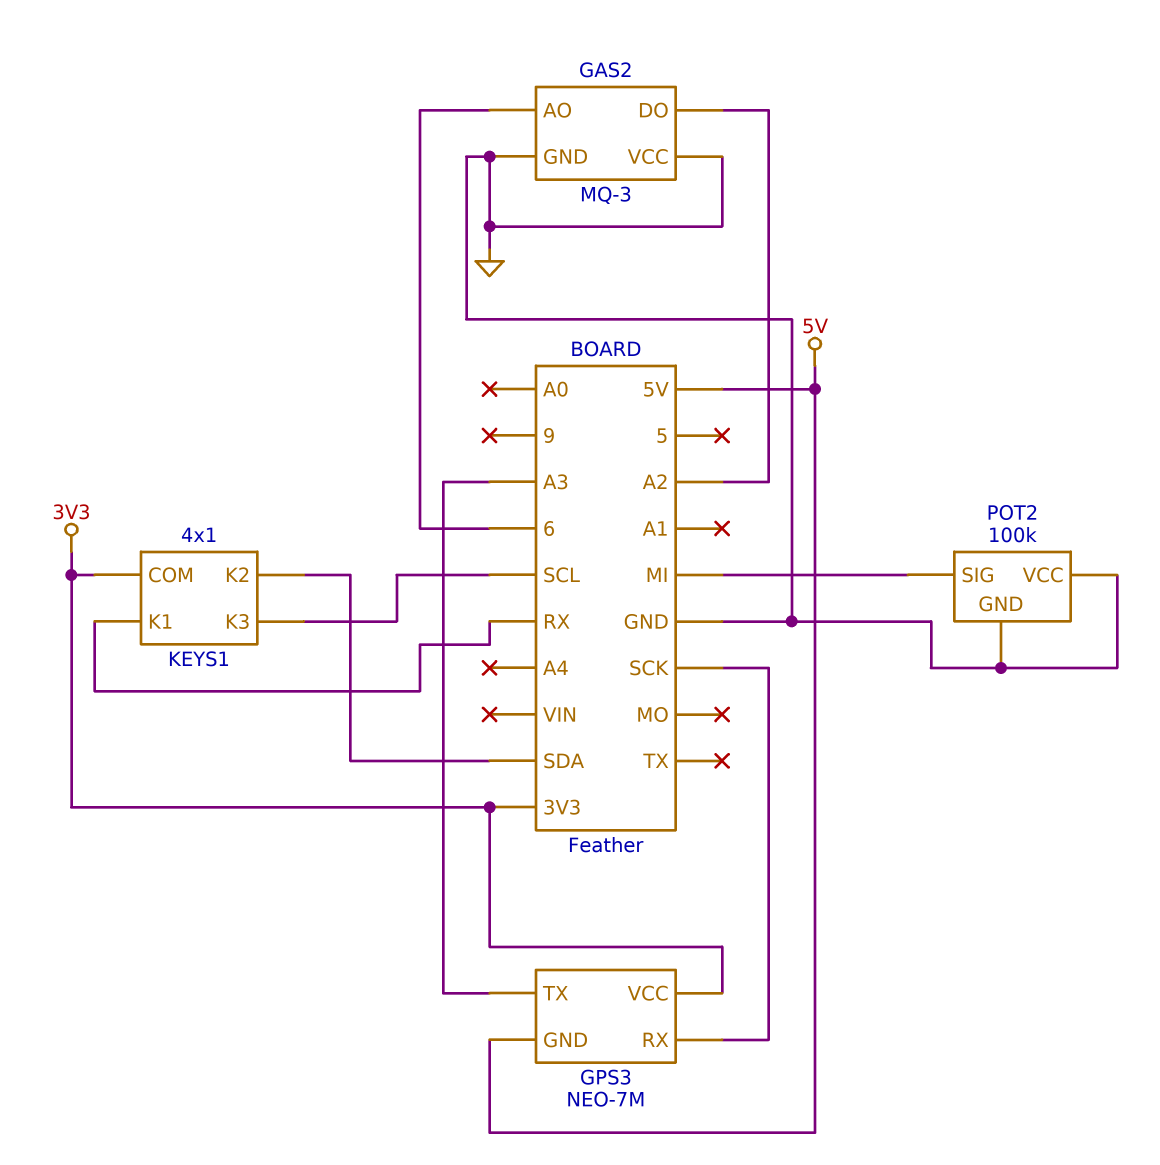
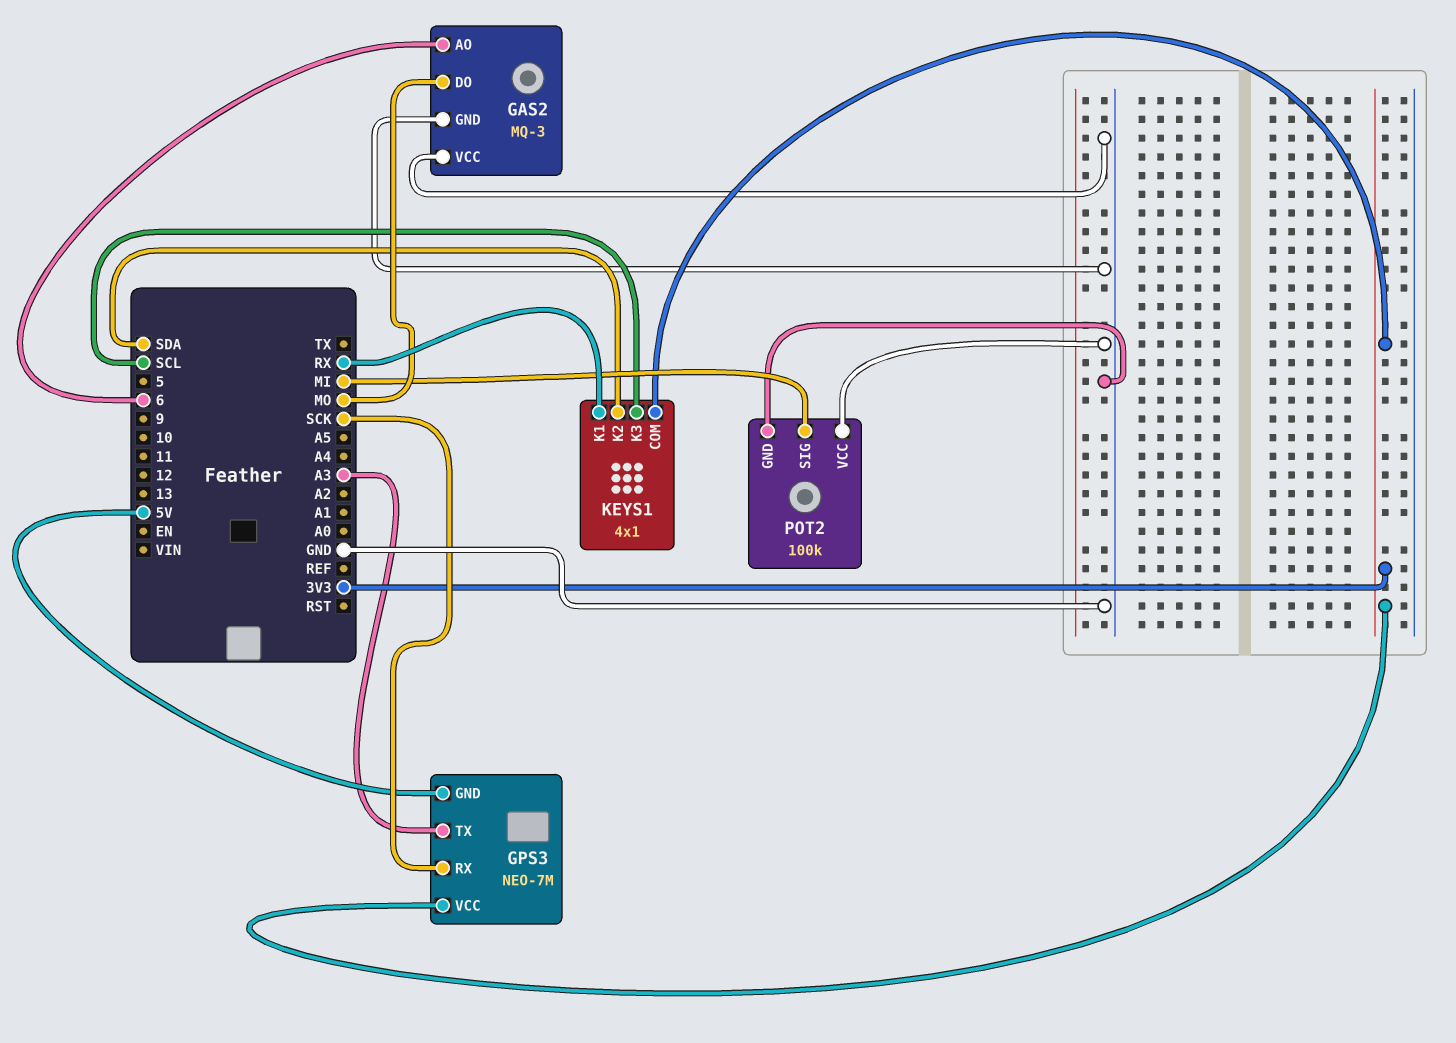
GAS2 pin DO: A2 -> MO

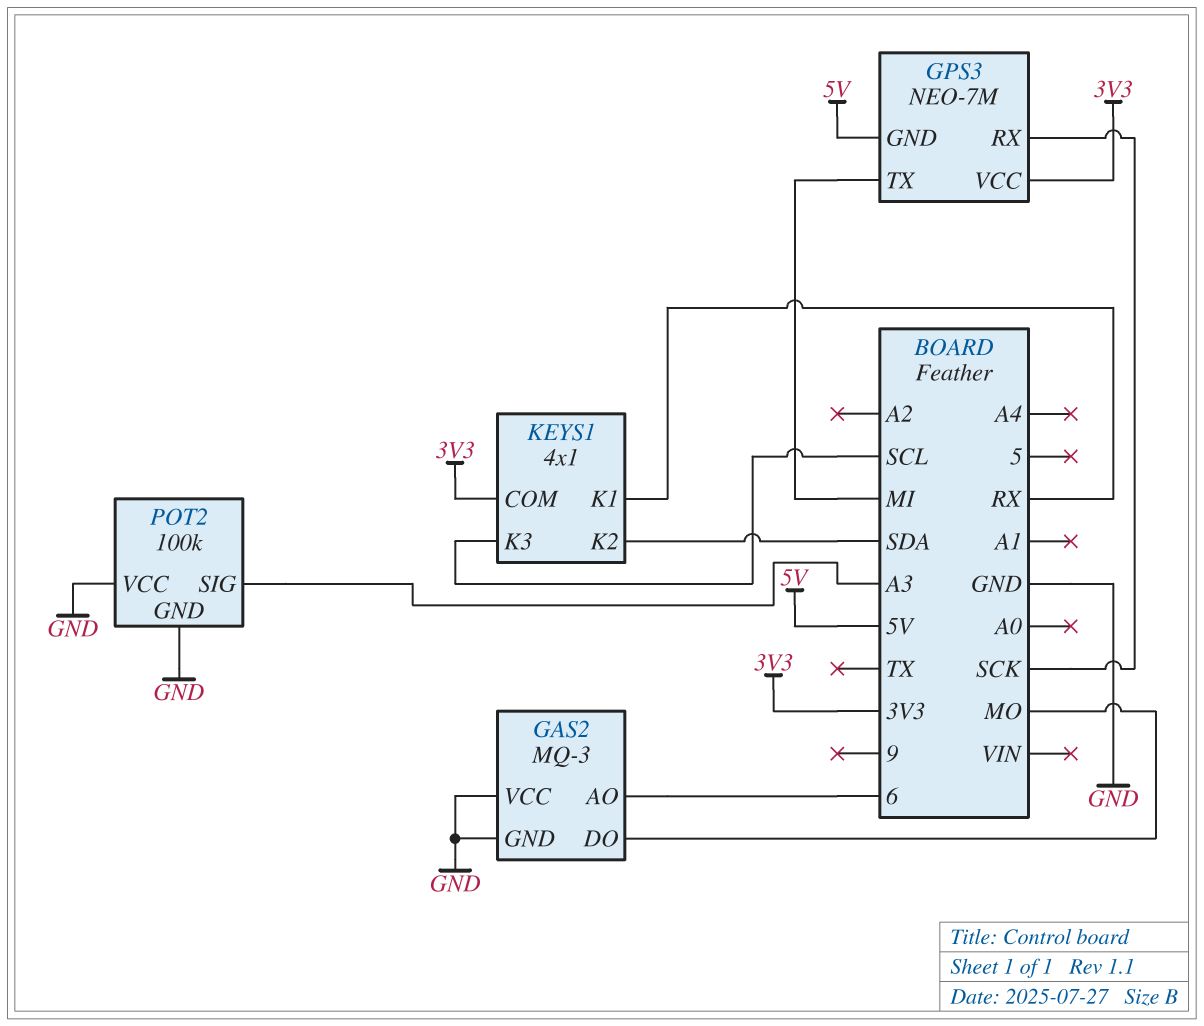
GPS3 pin TX: A3 -> MI
POT2 pin SIG: MI -> A3

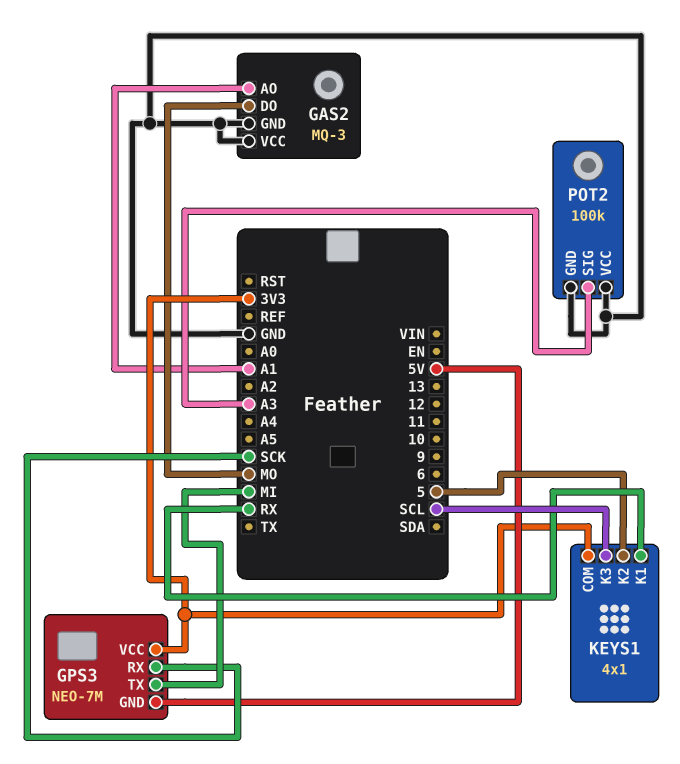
GAS2 pin AO: 6 -> A1
KEYS1 pin K2: SDA -> 5

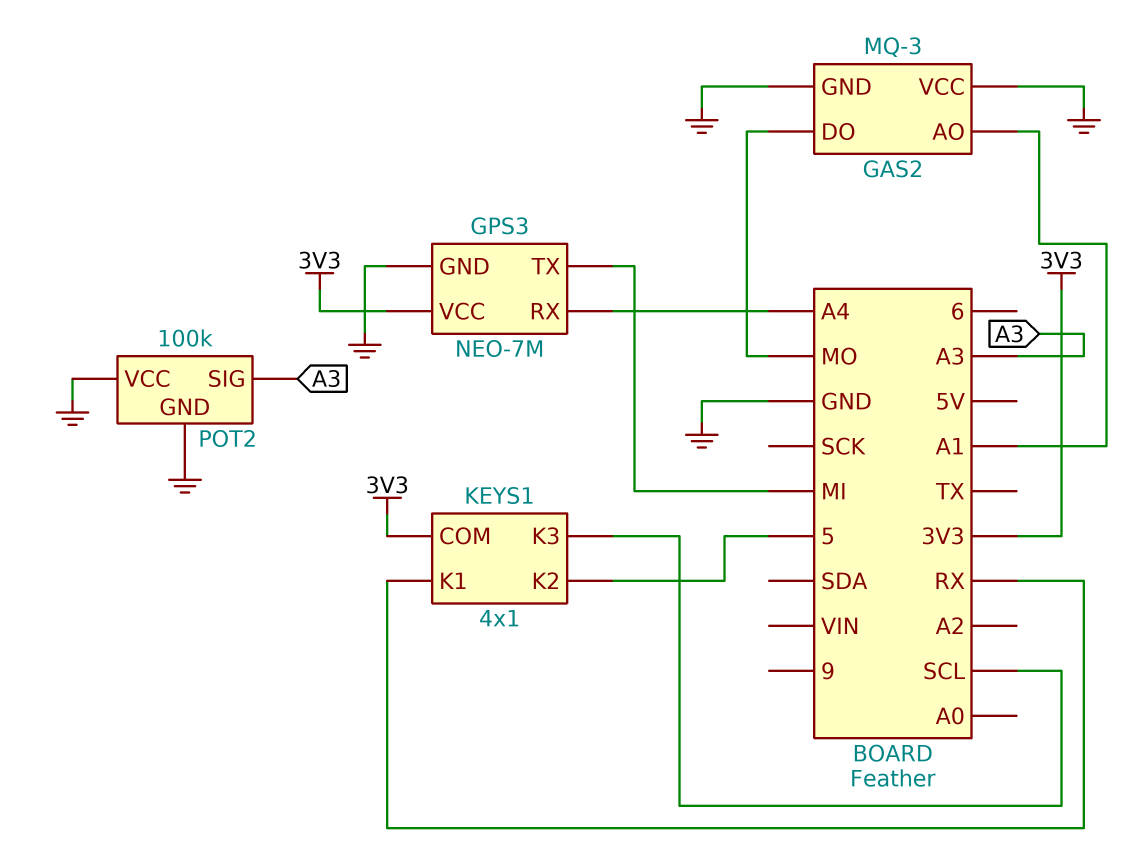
GPS3 pin GND: 5V -> GND
GPS3 pin RX: SCK -> A4

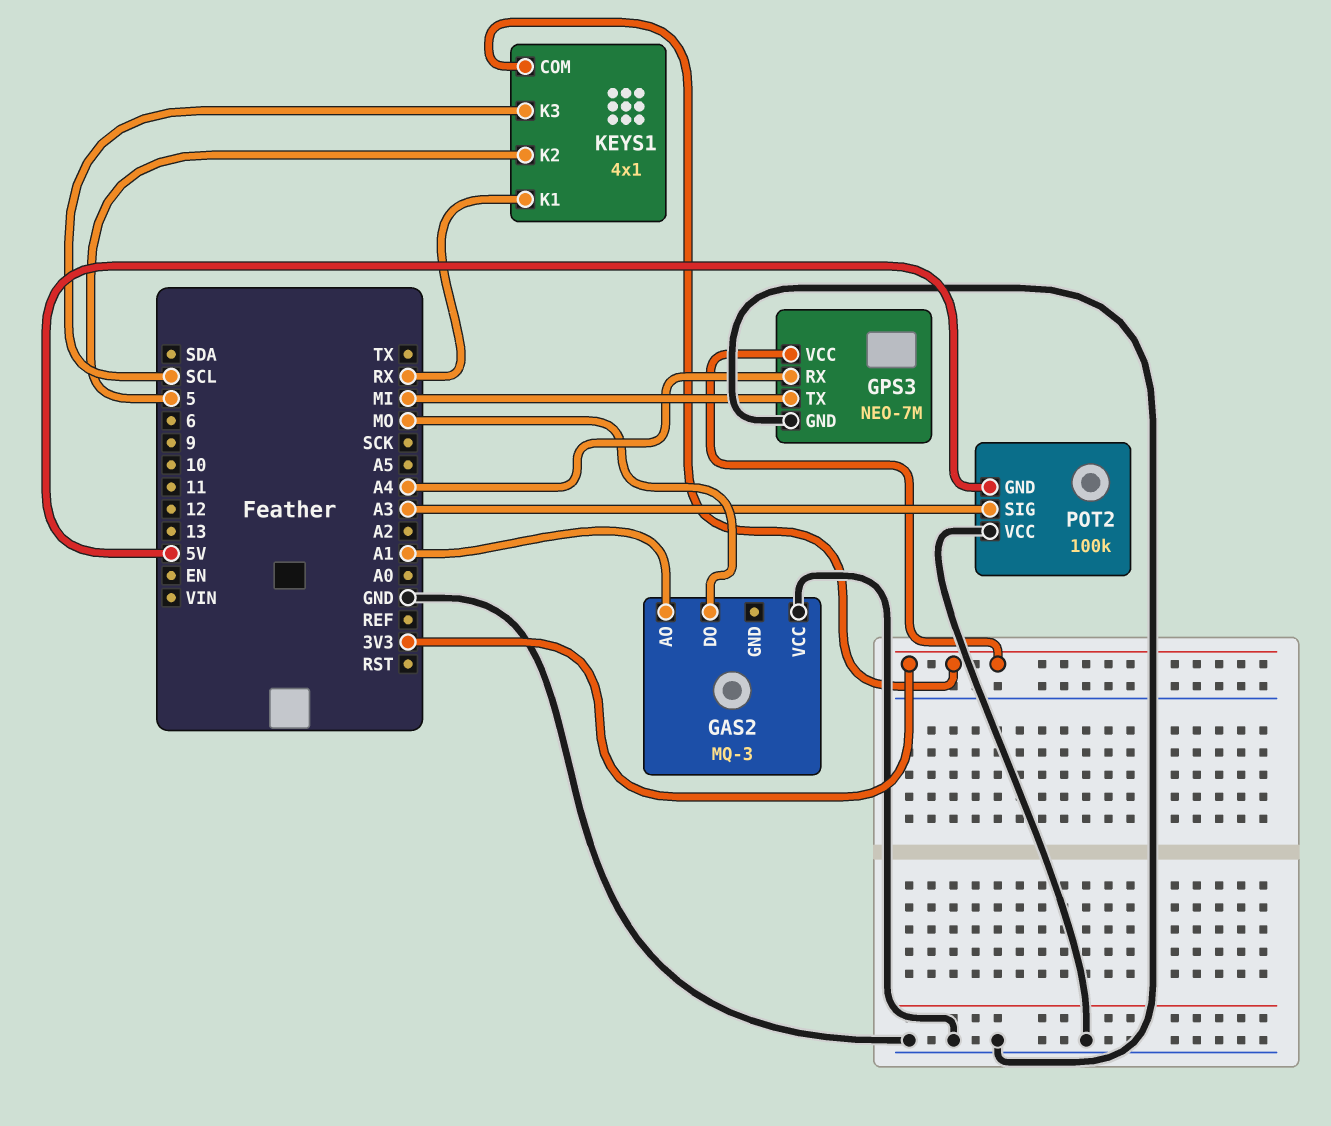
GAS2 pin GND: GND -> none
POT2 pin GND: GND -> 5V

